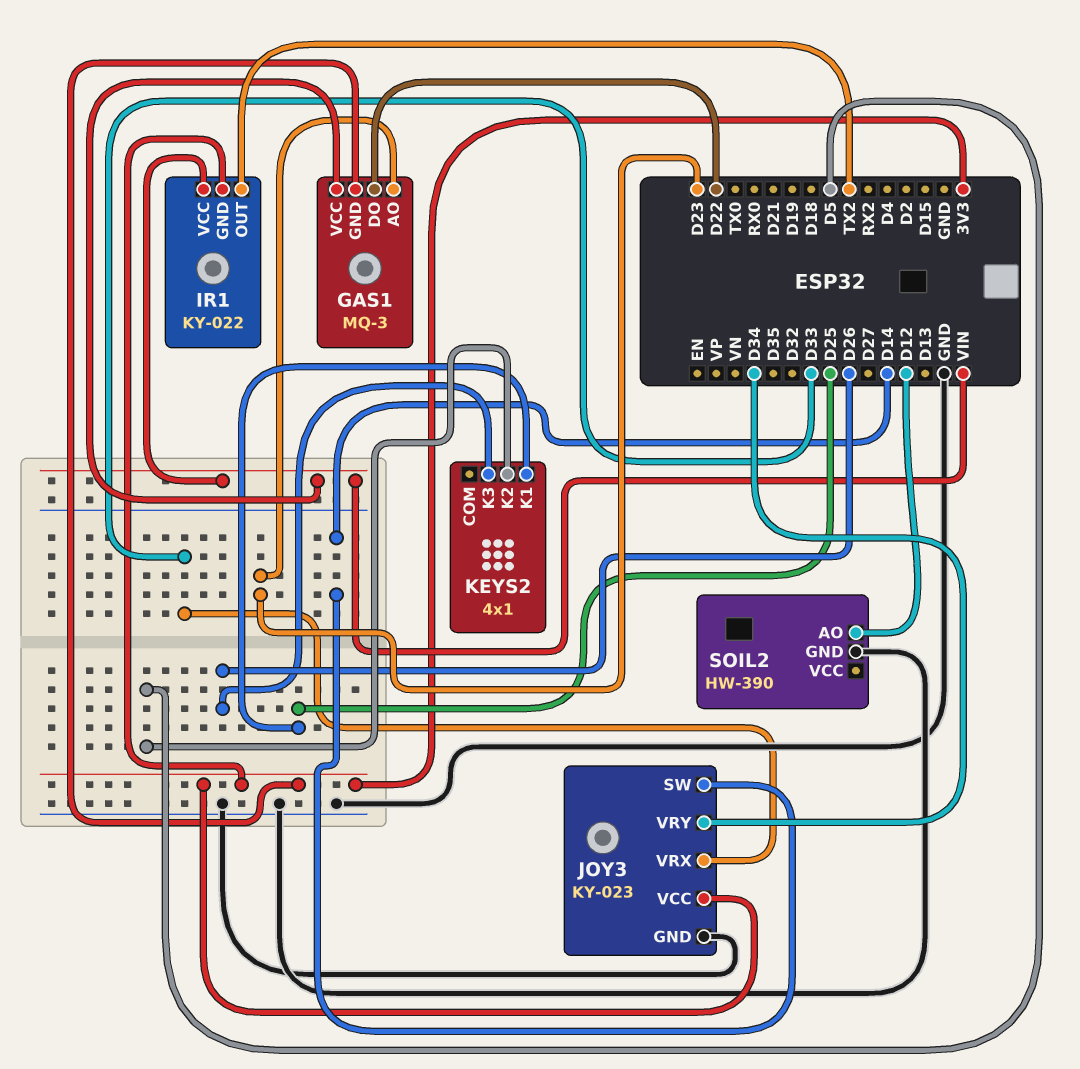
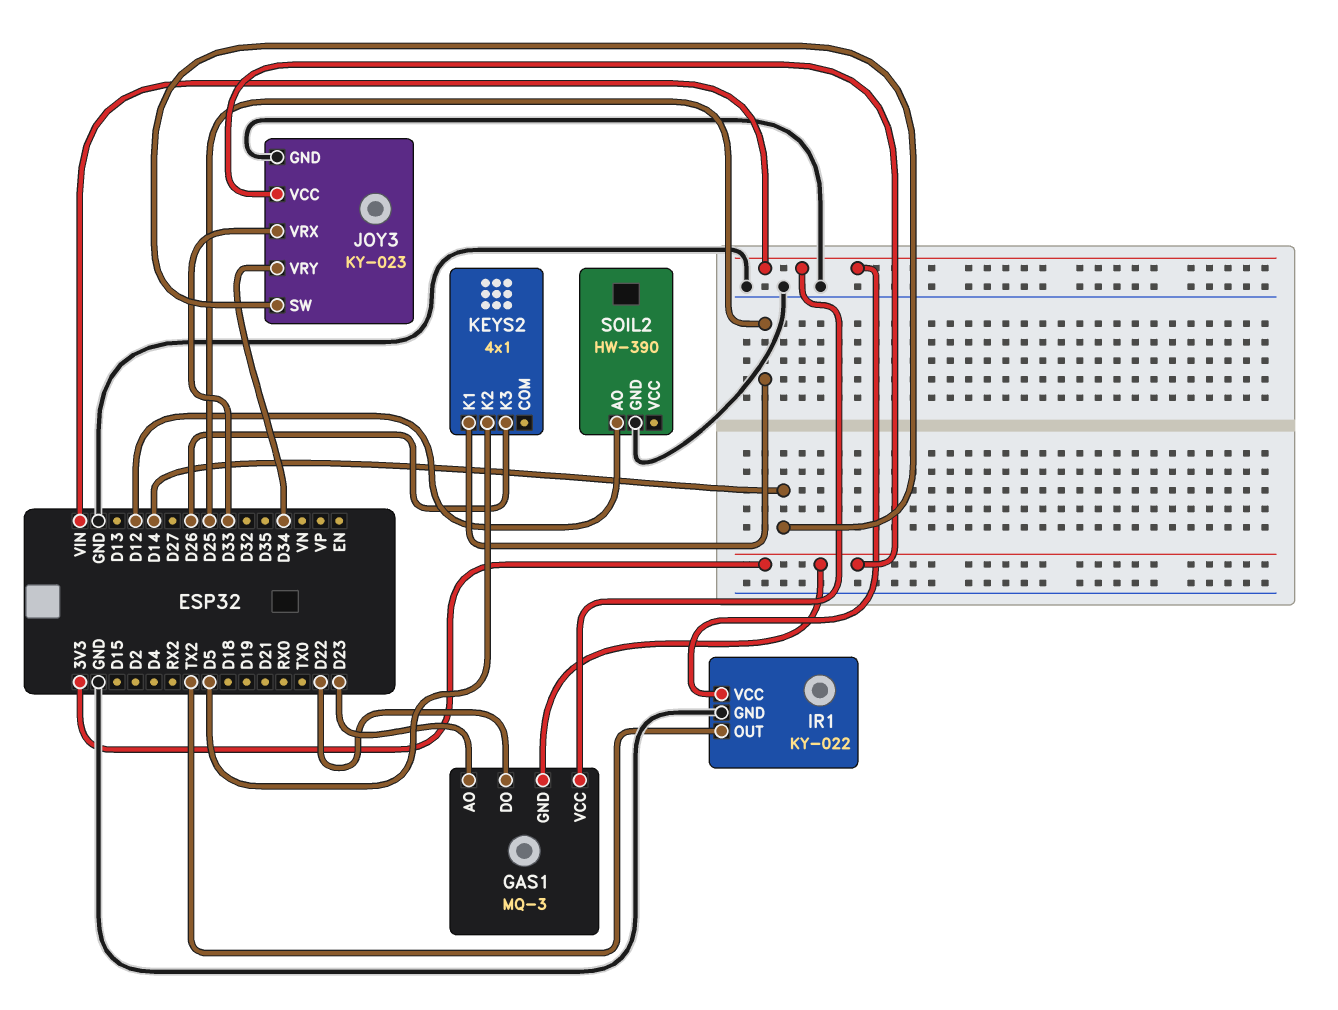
IR1 pin GND: 3V3 -> GND

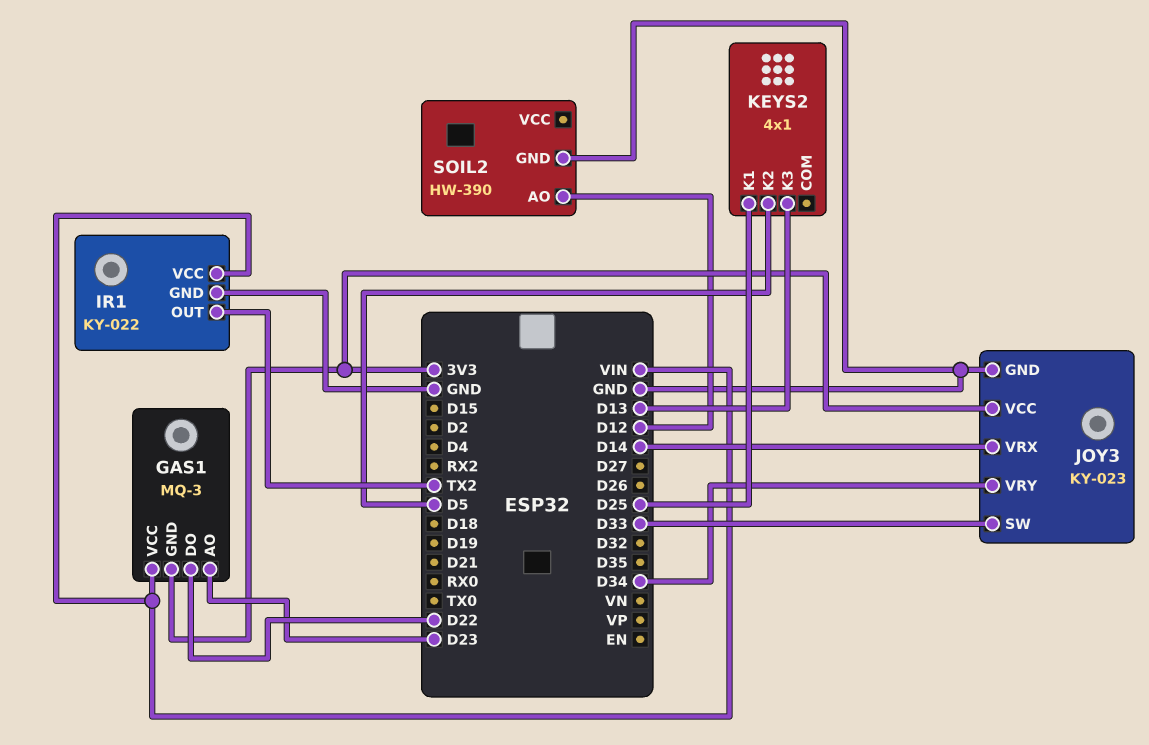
JOY3 pin SW: D14 -> D33
JOY3 pin VRX: D33 -> D14
KEYS2 pin K3: D26 -> D13

